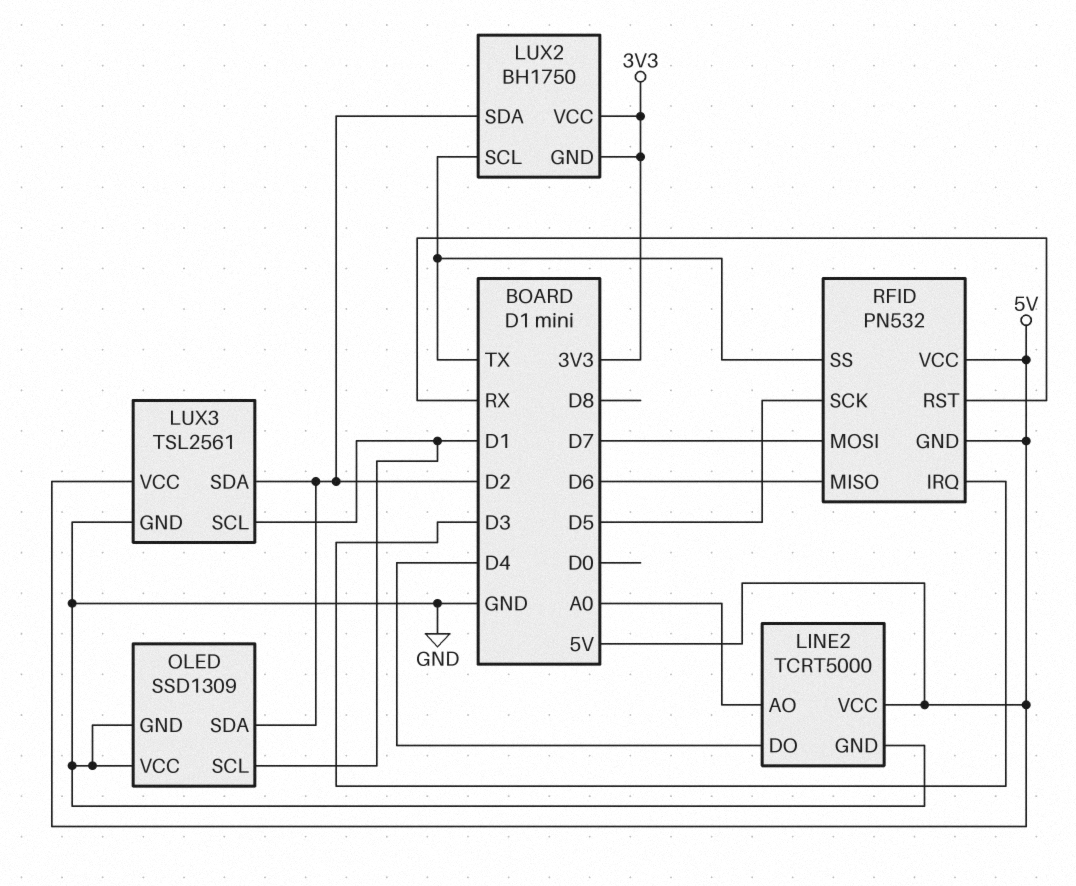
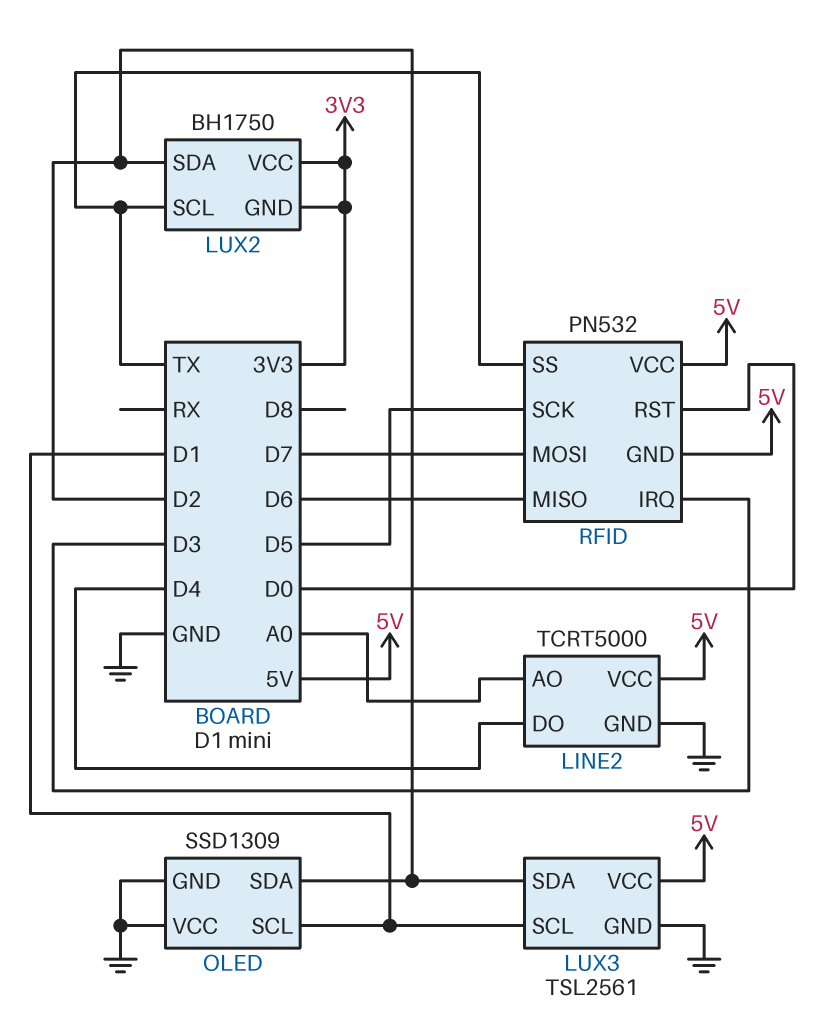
RFID pin RST: RX -> D0

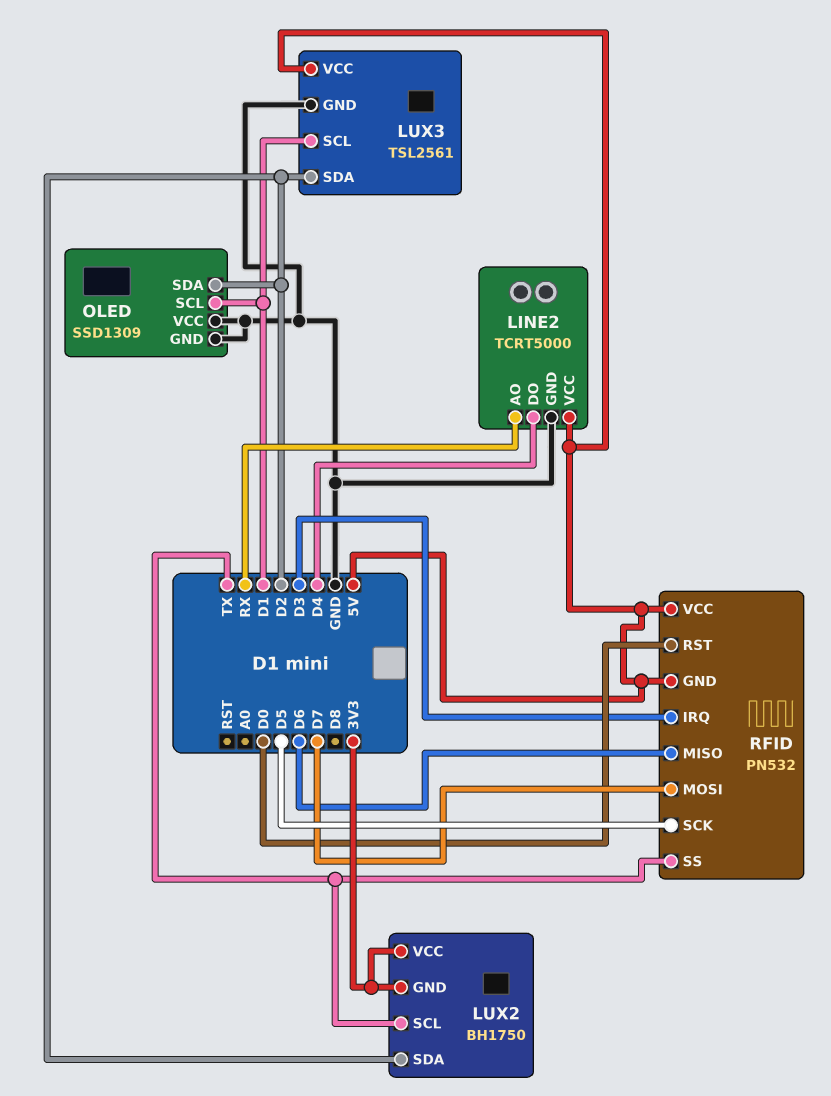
LINE2 pin AO: A0 -> RX

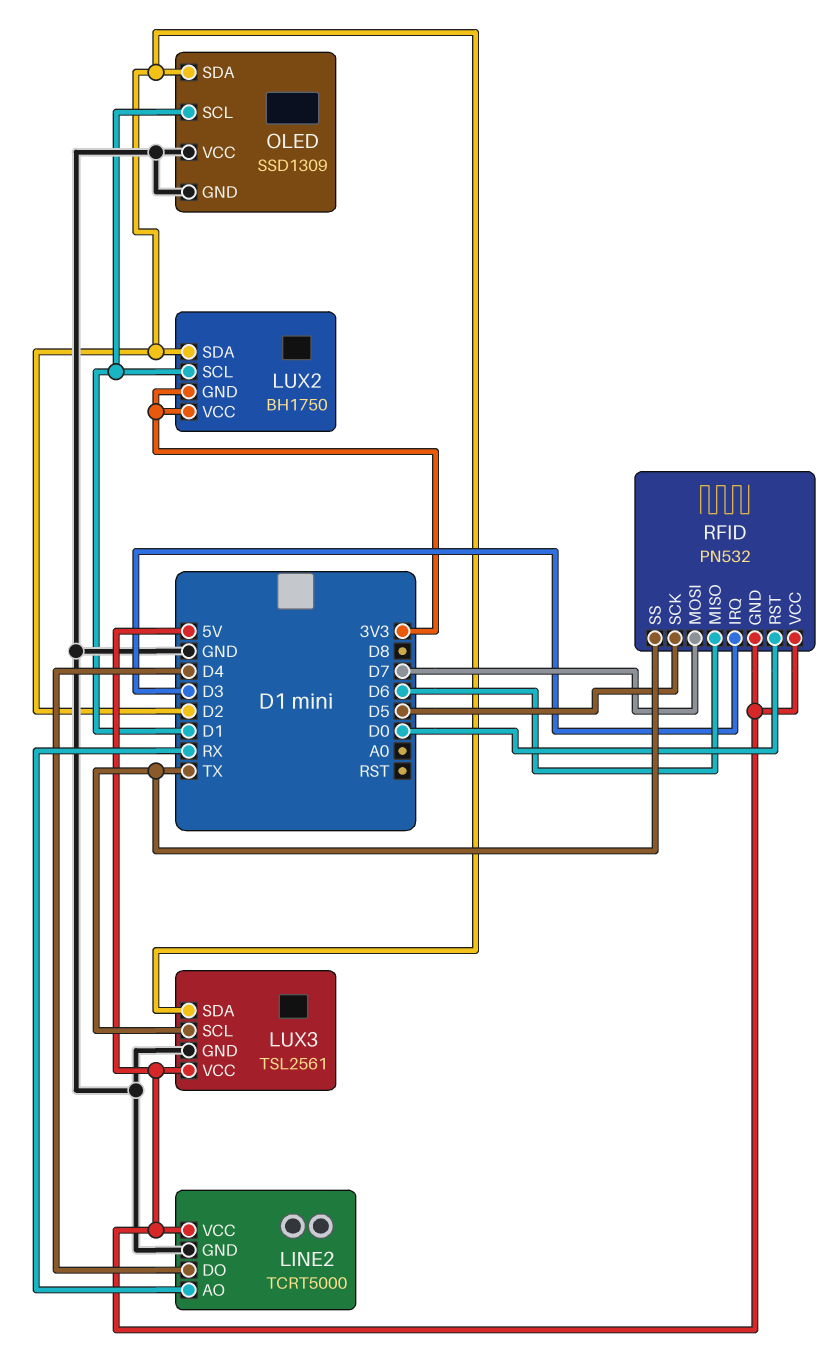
LUX2 pin SCL: TX -> D1
LUX3 pin SCL: D1 -> TX

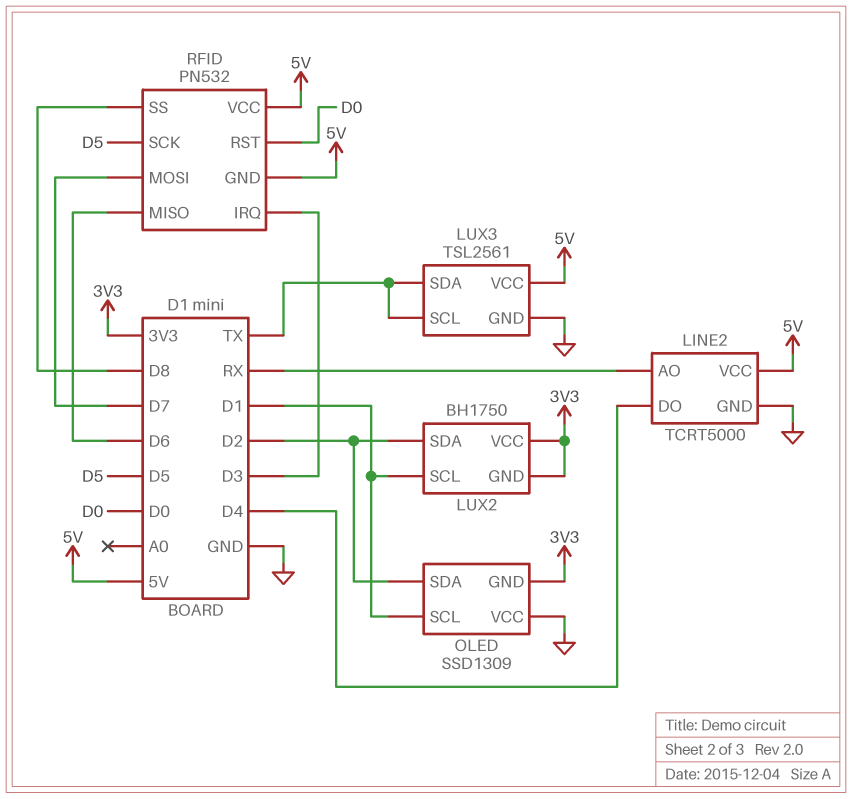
LUX3 pin SDA: D2 -> TX
OLED pin GND: GND -> 3V3
RFID pin SS: TX -> D8

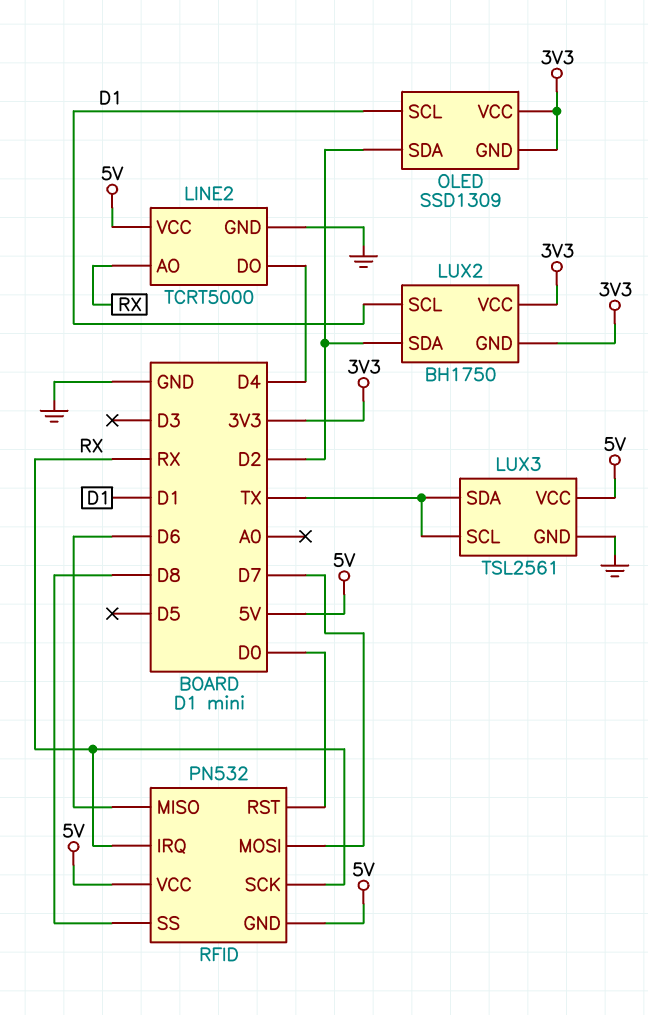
OLED pin VCC: GND -> 3V3
RFID pin IRQ: D3 -> RX
RFID pin SCK: D5 -> RX

